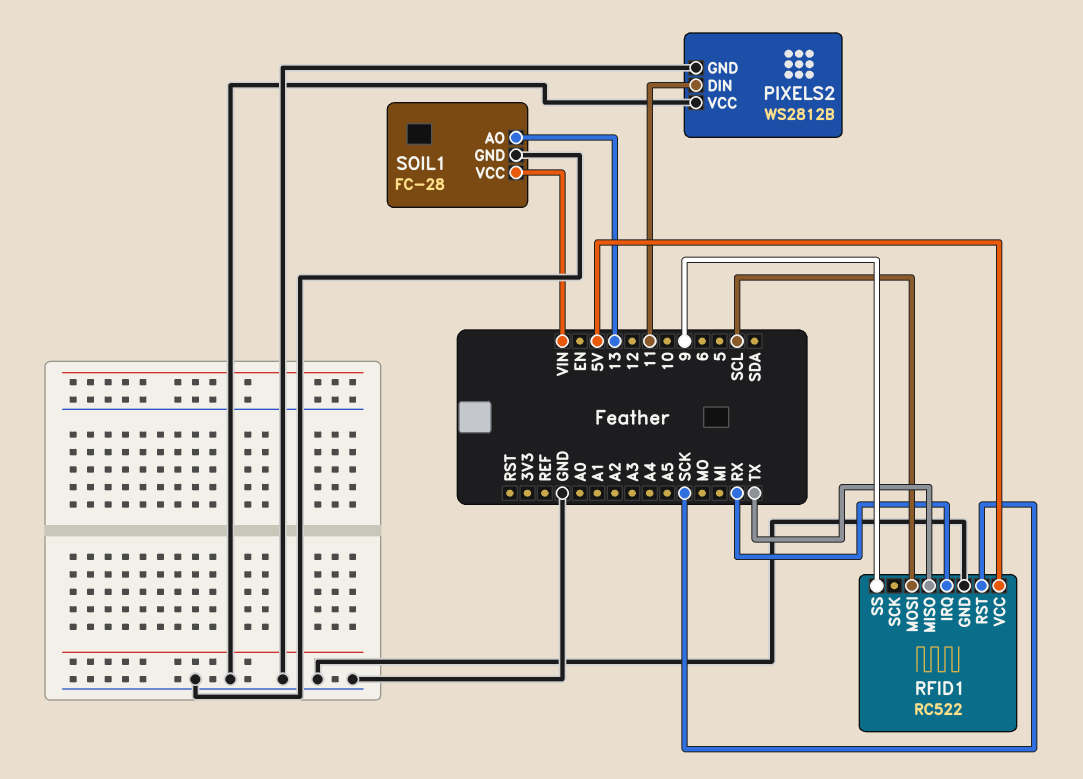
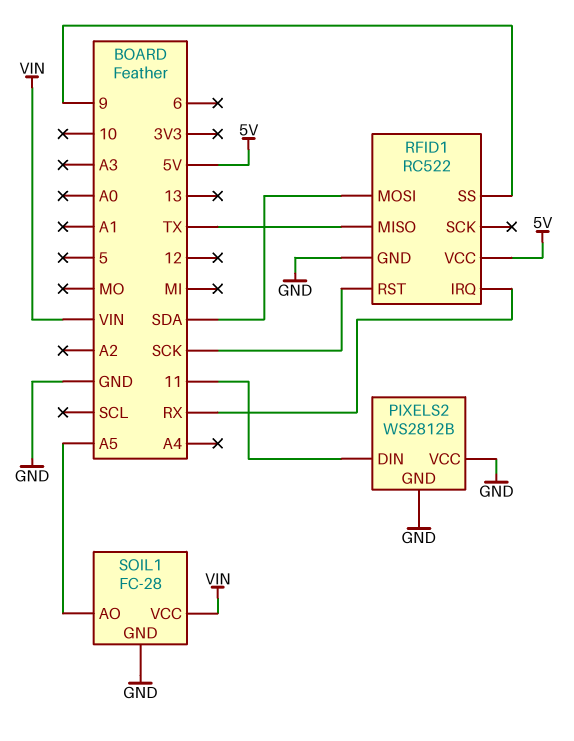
RFID1 pin MOSI: SCL -> SDA
SOIL1 pin AO: 13 -> A5

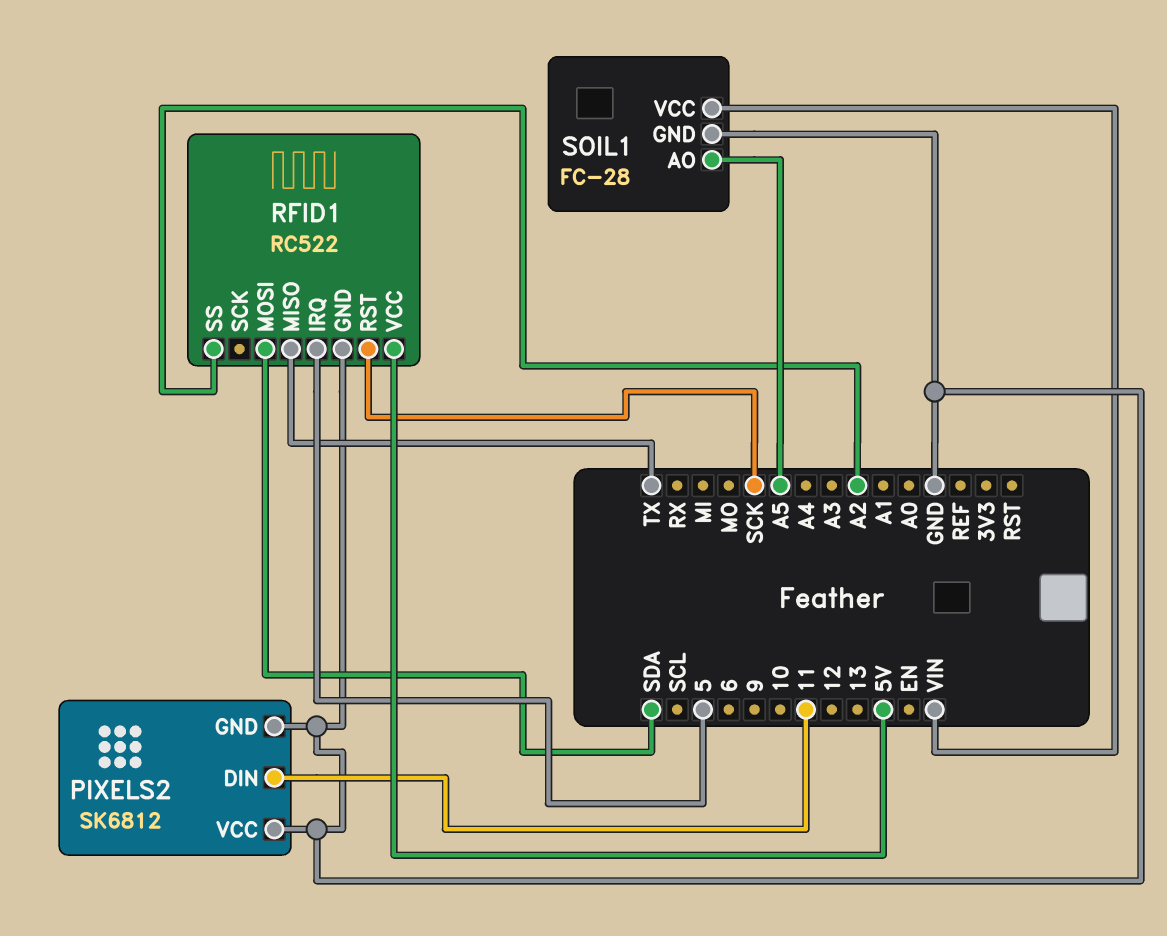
PIXELS2: WS2812B -> SK6812
RFID1 pin IRQ: RX -> 5
RFID1 pin SS: 9 -> A2

